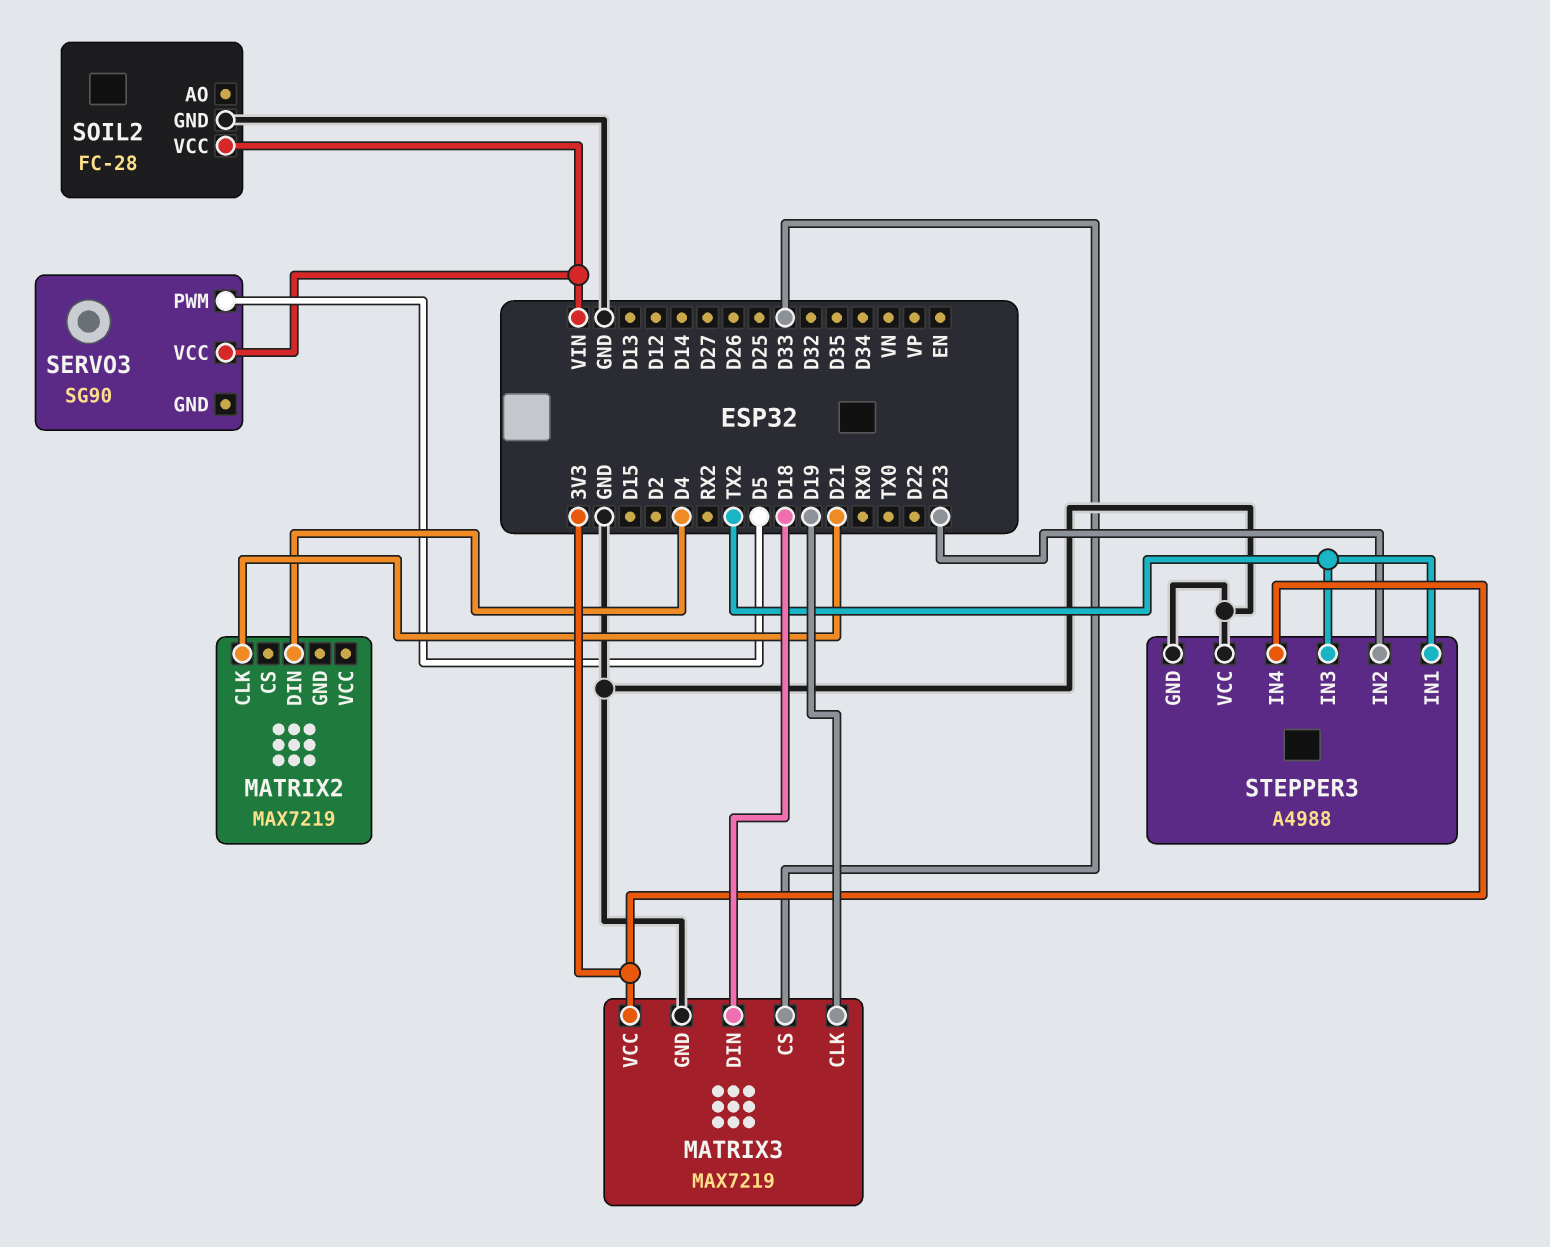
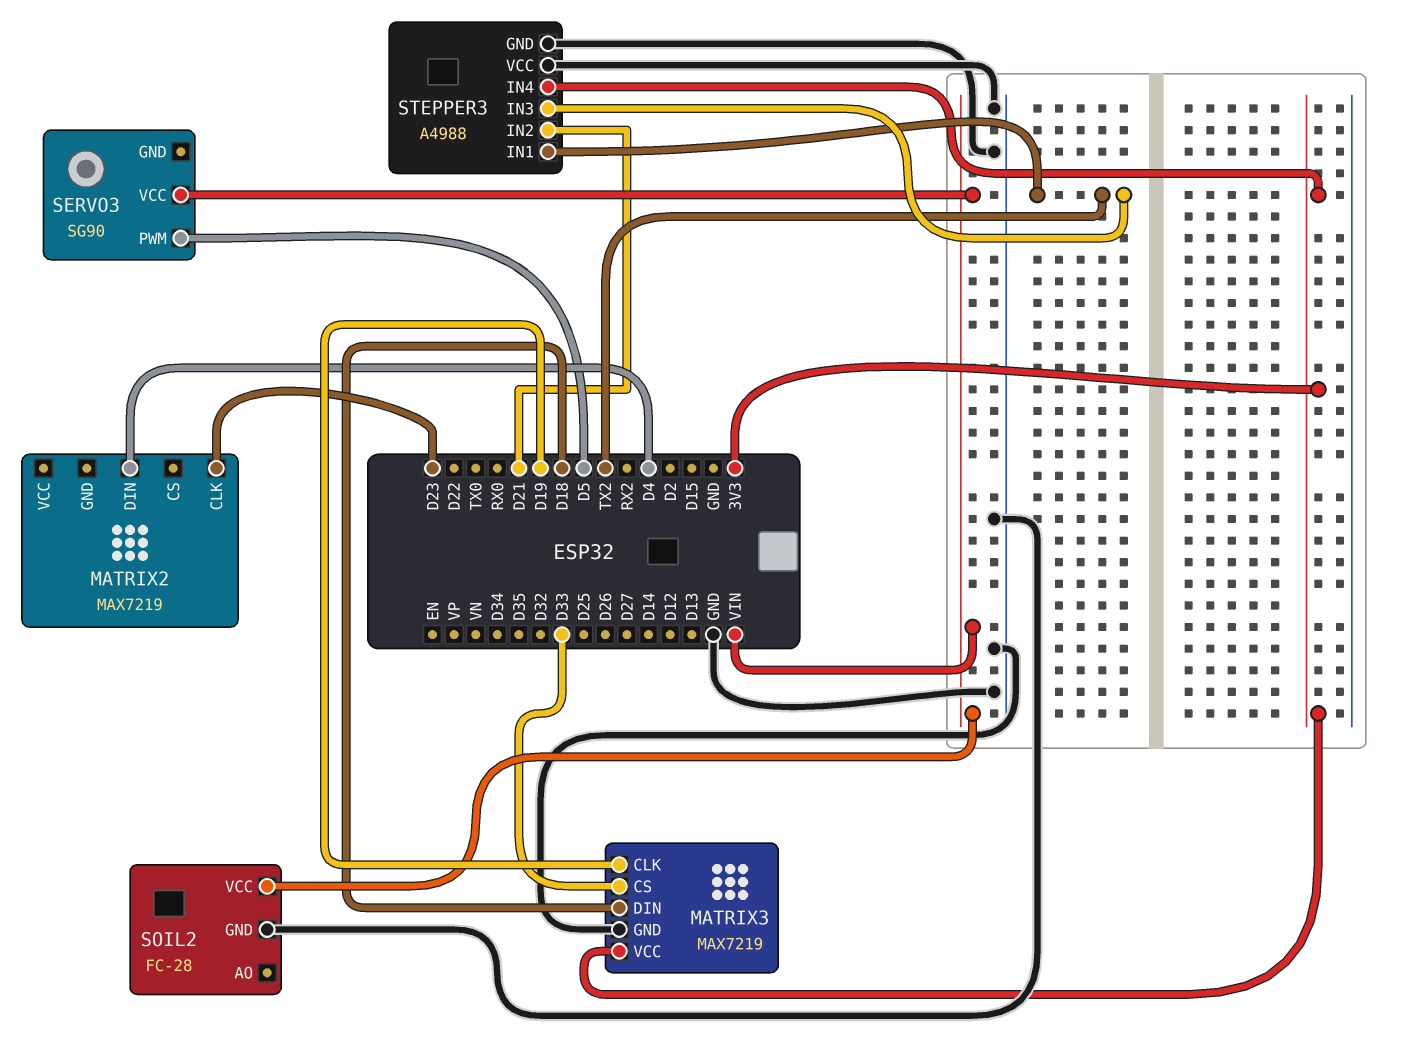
MATRIX2 pin CLK: D21 -> D23
STEPPER3 pin IN2: D23 -> D21

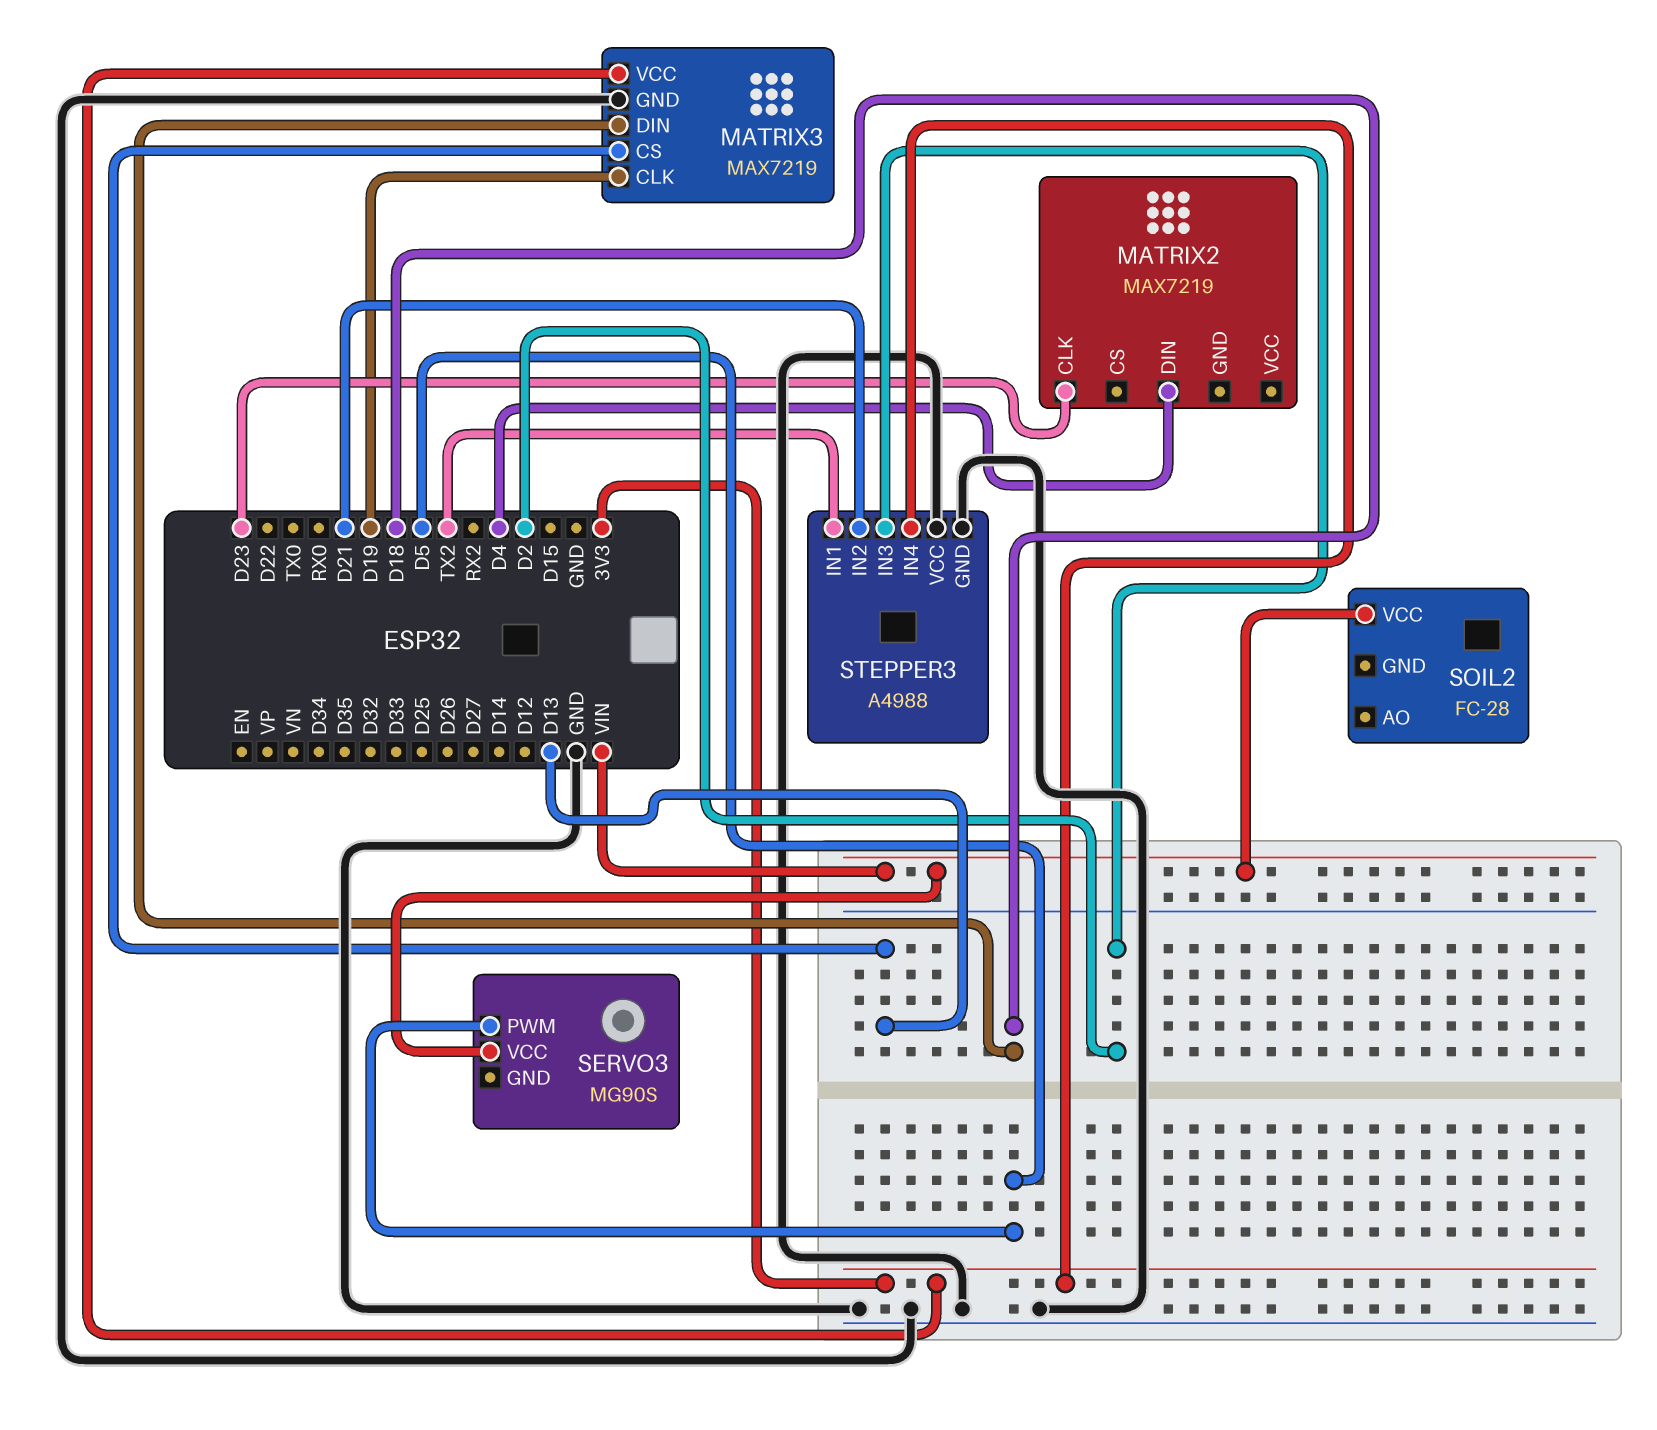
MATRIX3 pin CS: D33 -> D13
SERVO3: SG90 -> MG90S
SOIL2 pin GND: GND -> none
STEPPER3 pin IN3: TX2 -> D2

